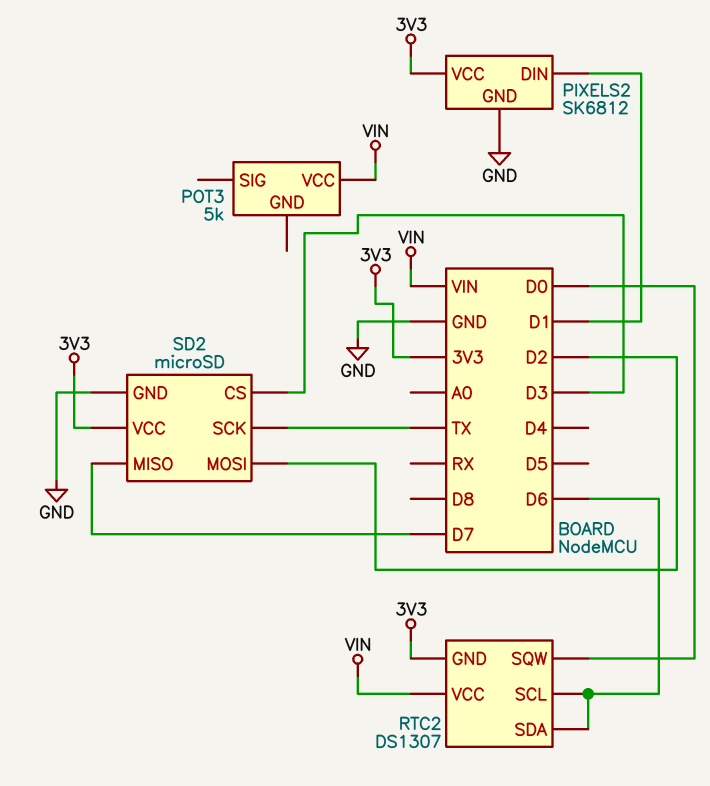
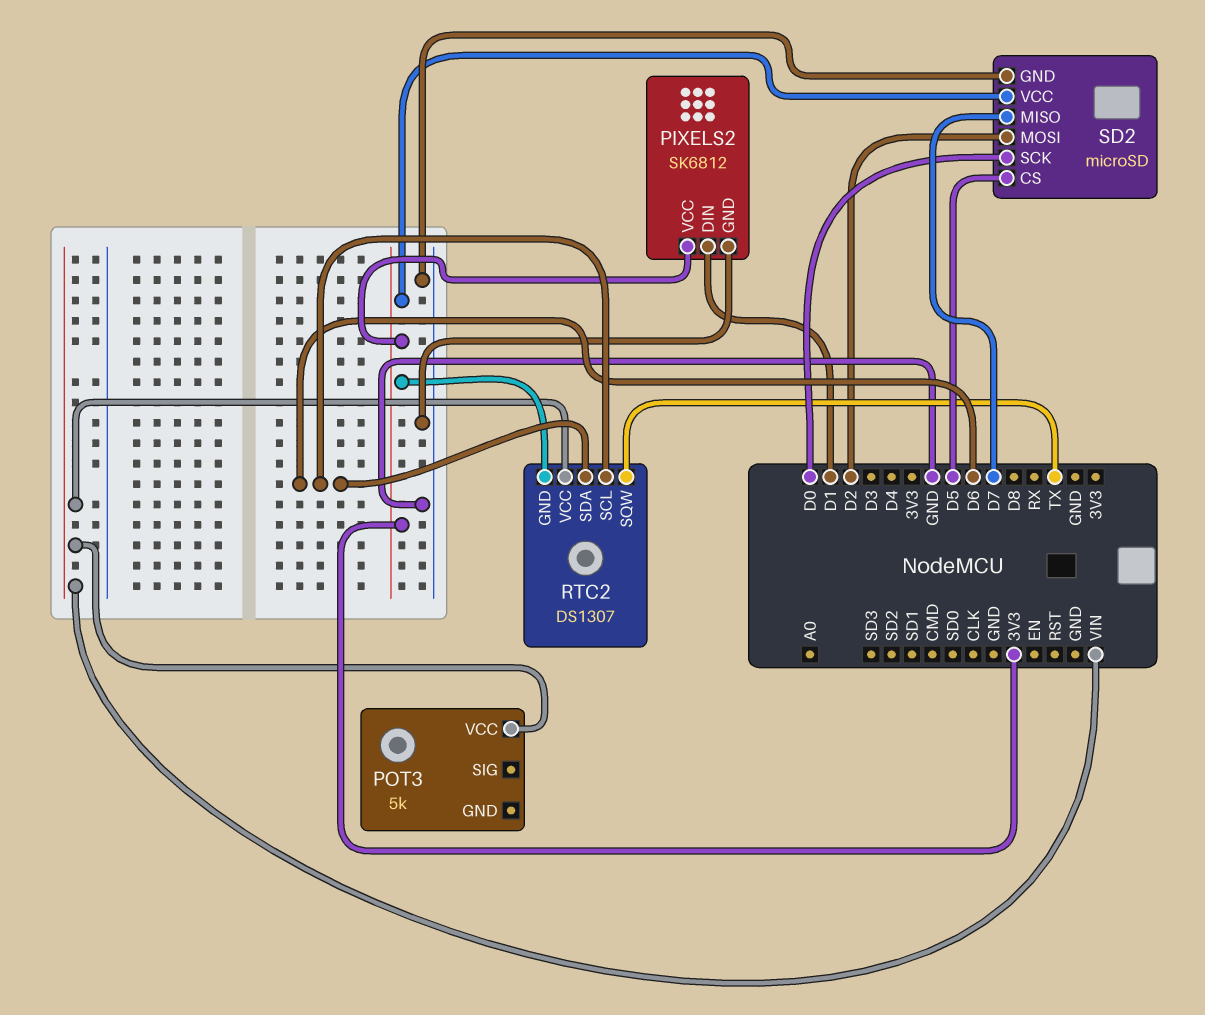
RTC2 pin SQW: D0 -> TX
SD2 pin CS: D3 -> D5
SD2 pin SCK: TX -> D0

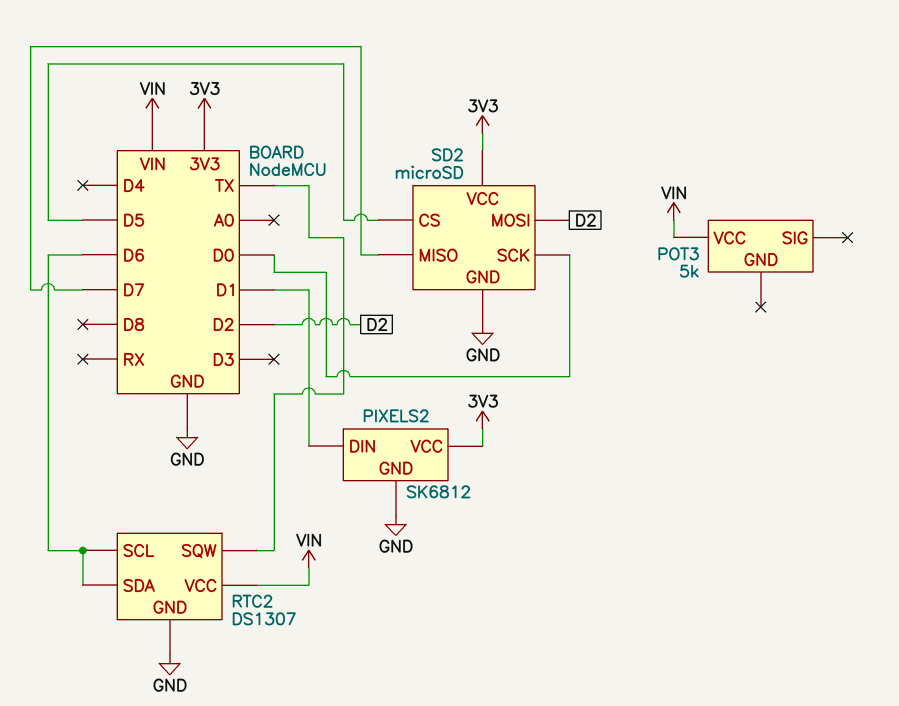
RTC2 pin GND: 3V3 -> GND

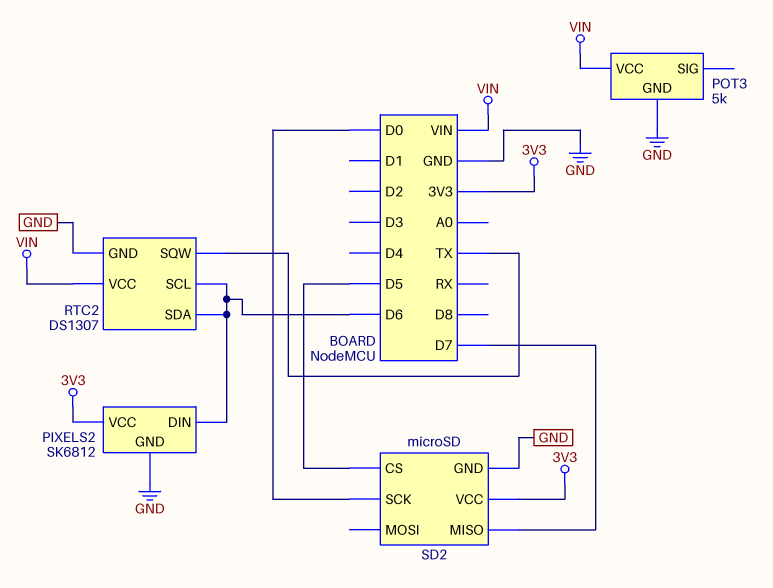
PIXELS2 pin DIN: D1 -> D6
POT3 pin GND: none -> GND
SD2 pin MOSI: D2 -> none

